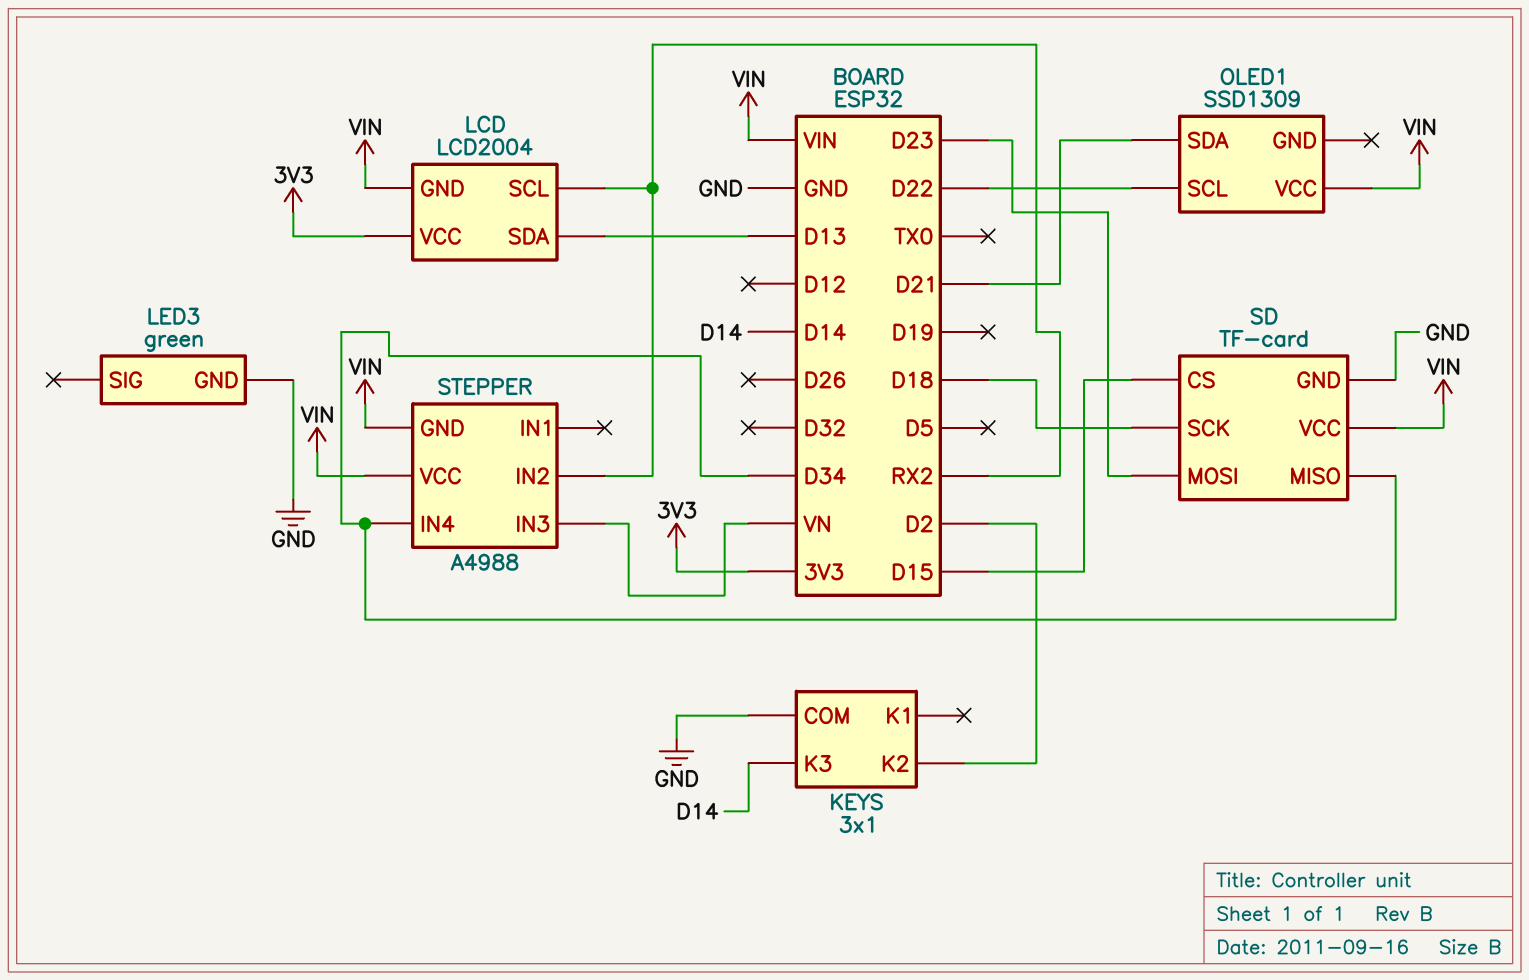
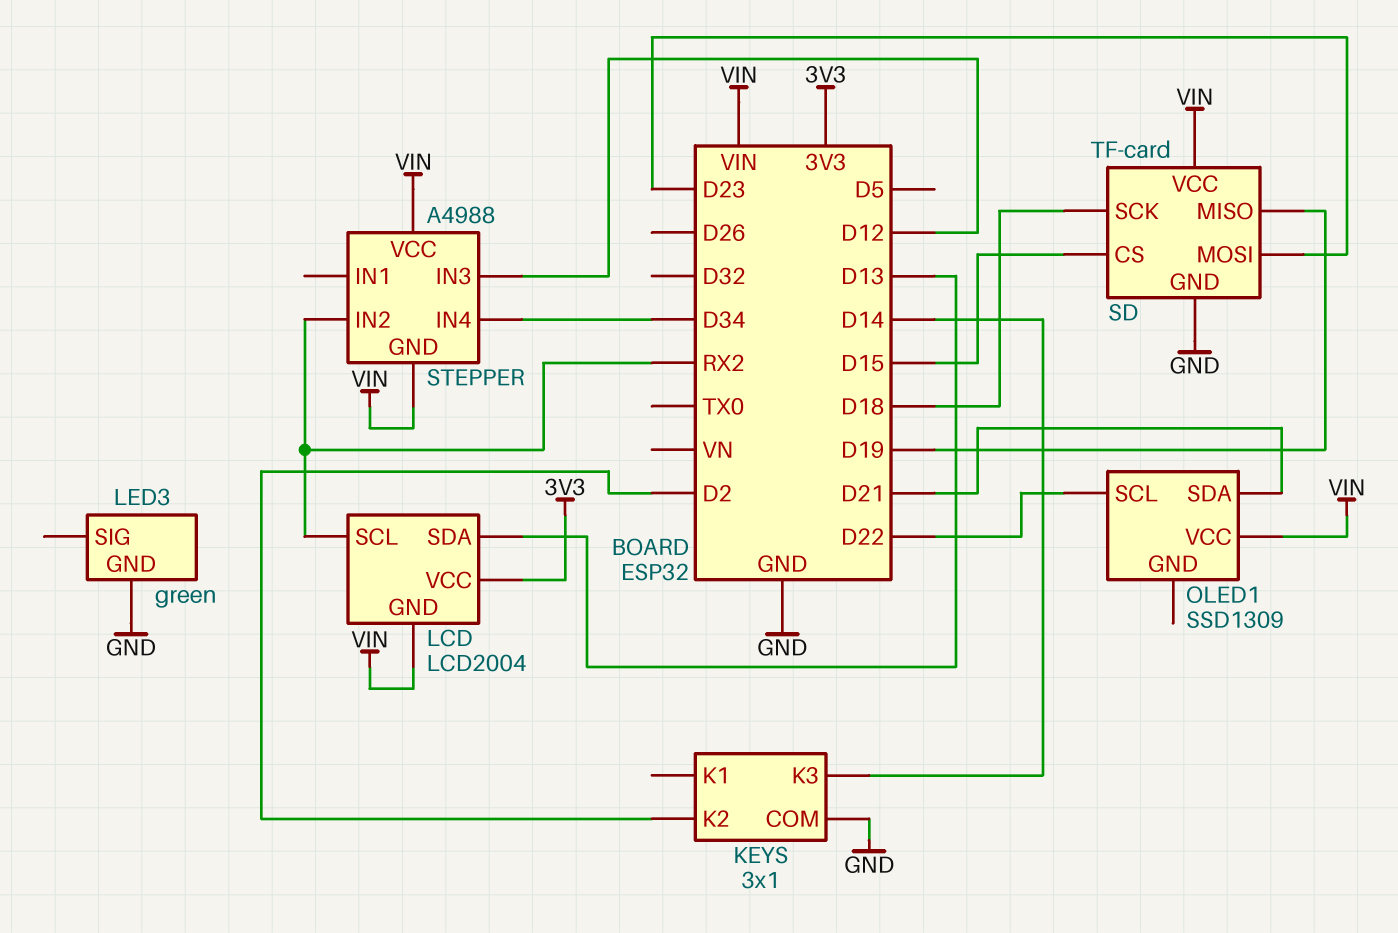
SD pin MISO: D34 -> D19
STEPPER pin IN3: VN -> D12

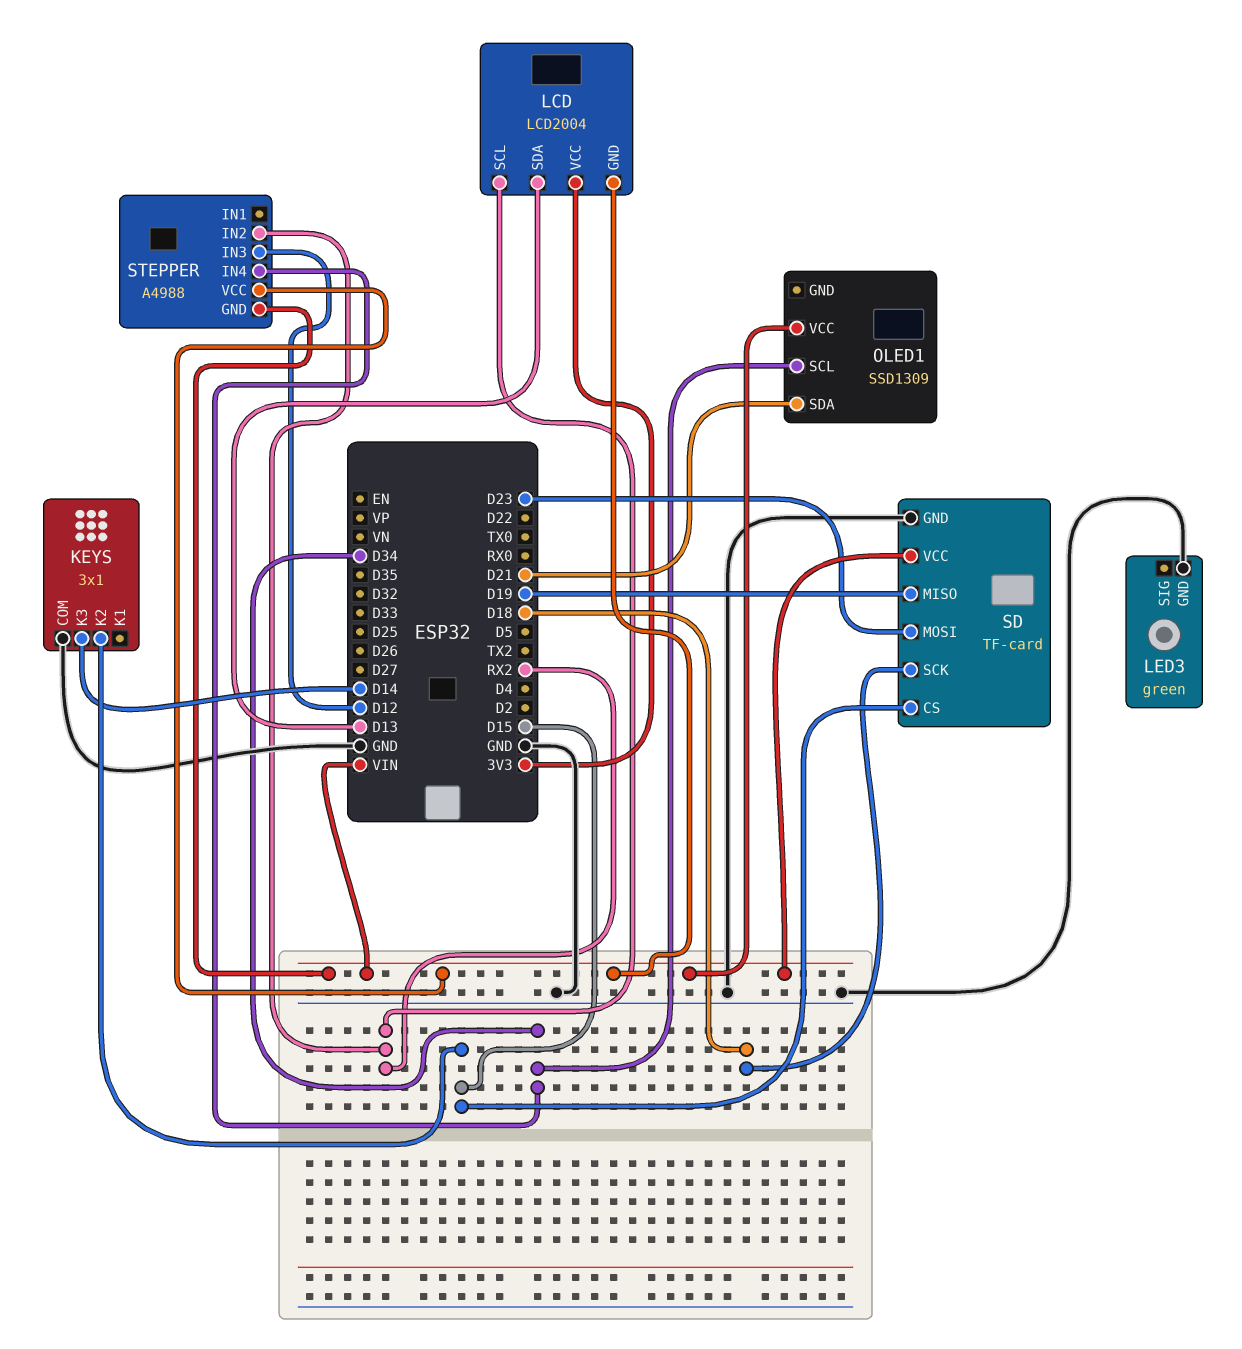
KEYS pin K2: D2 -> D15
OLED1 pin SCL: D22 -> D34

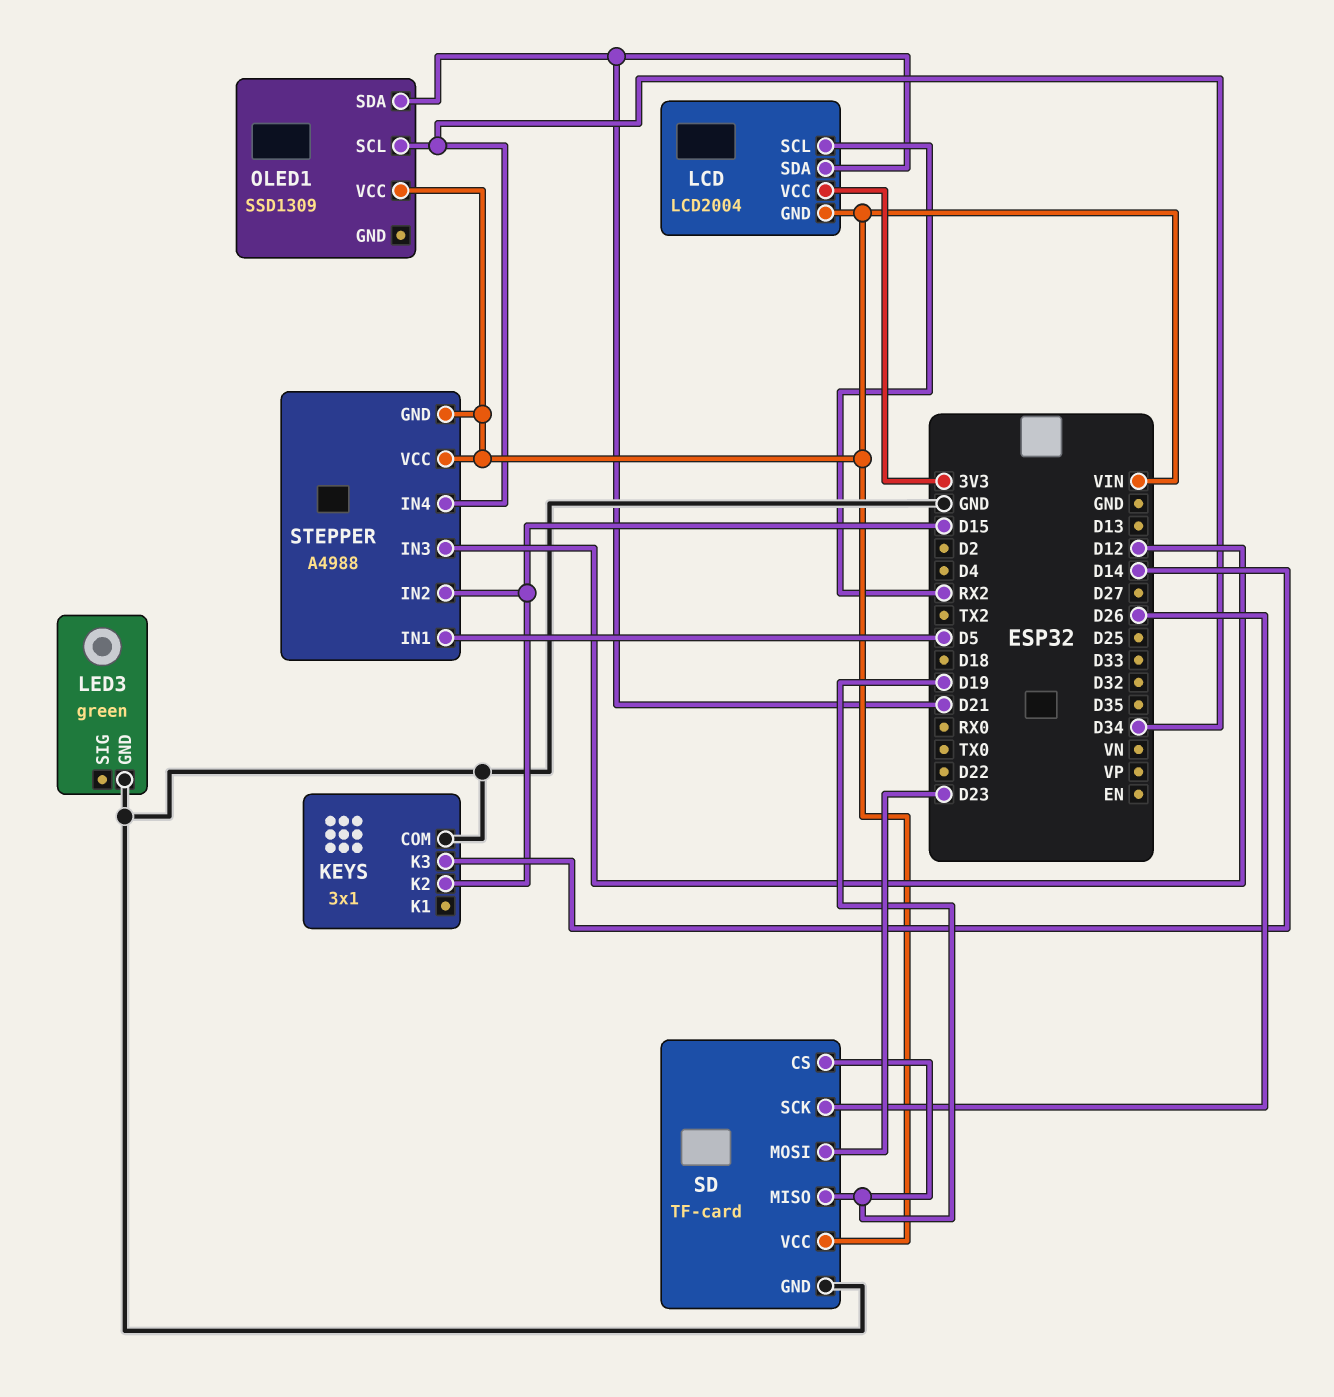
LCD pin SDA: D13 -> D21
SD pin CS: D15 -> D19
SD pin SCK: D18 -> D26
STEPPER pin IN1: none -> D5
STEPPER pin IN2: RX2 -> D15

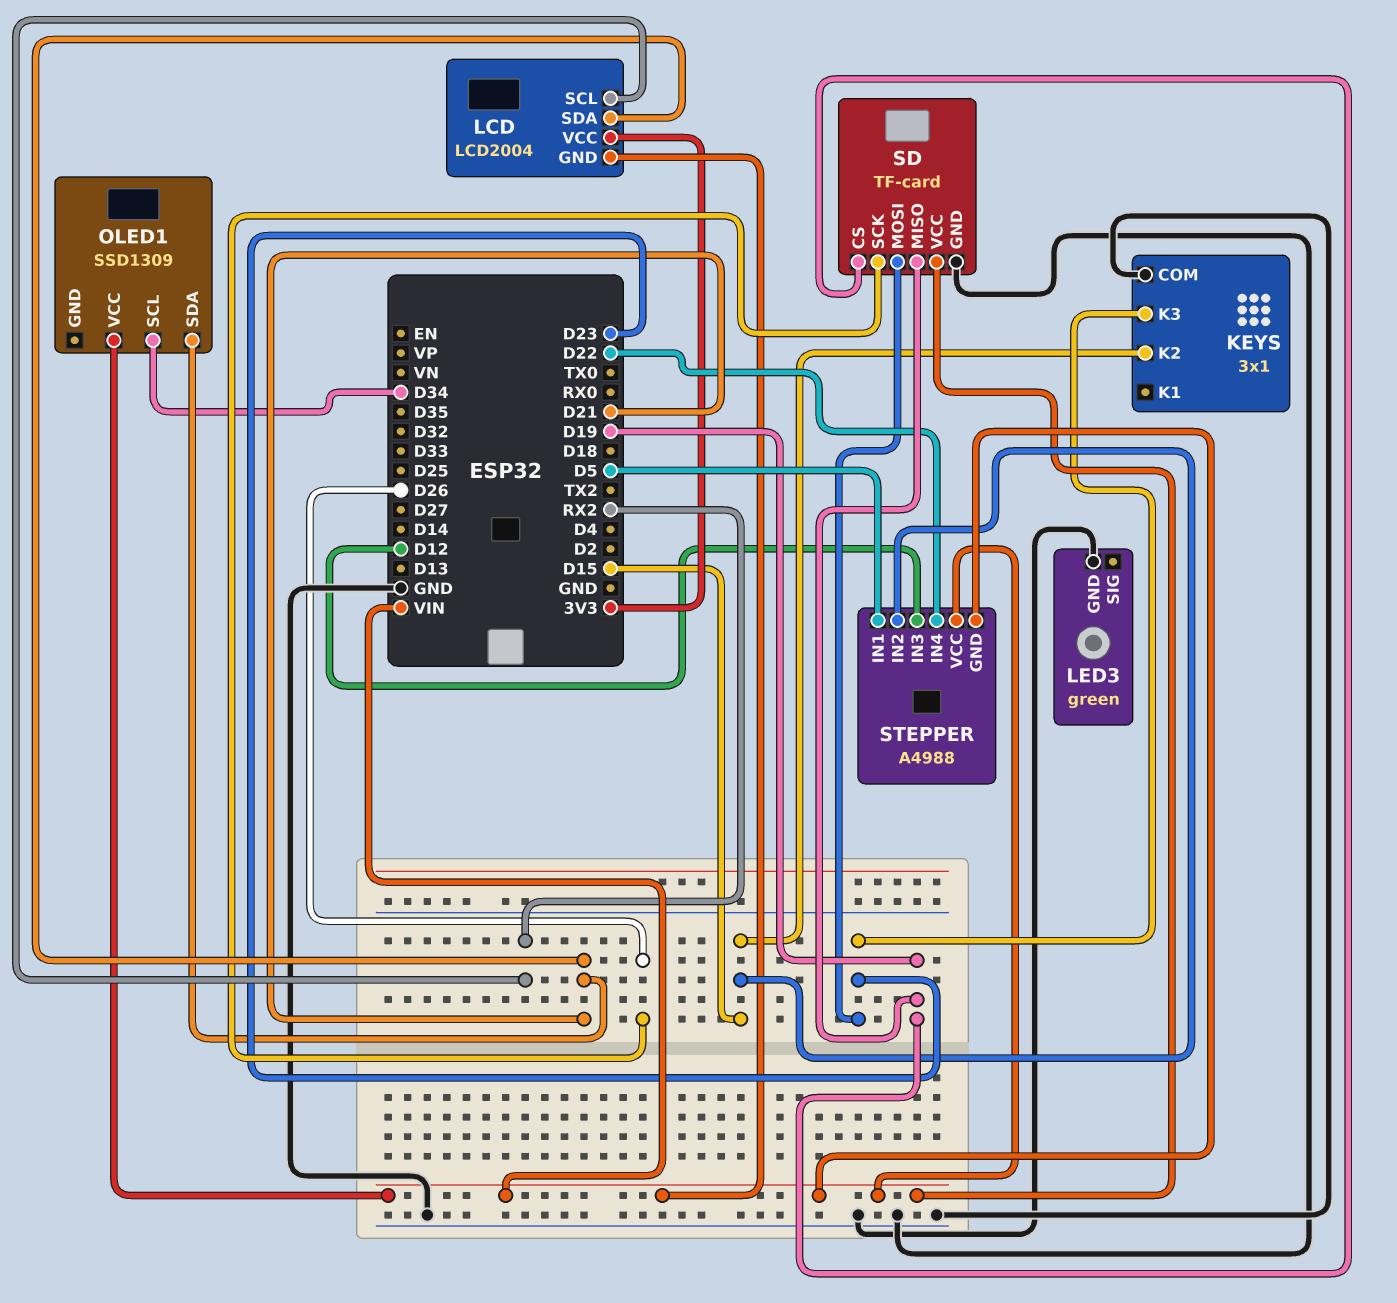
KEYS pin K3: D14 -> D23
STEPPER pin IN4: D34 -> D22

